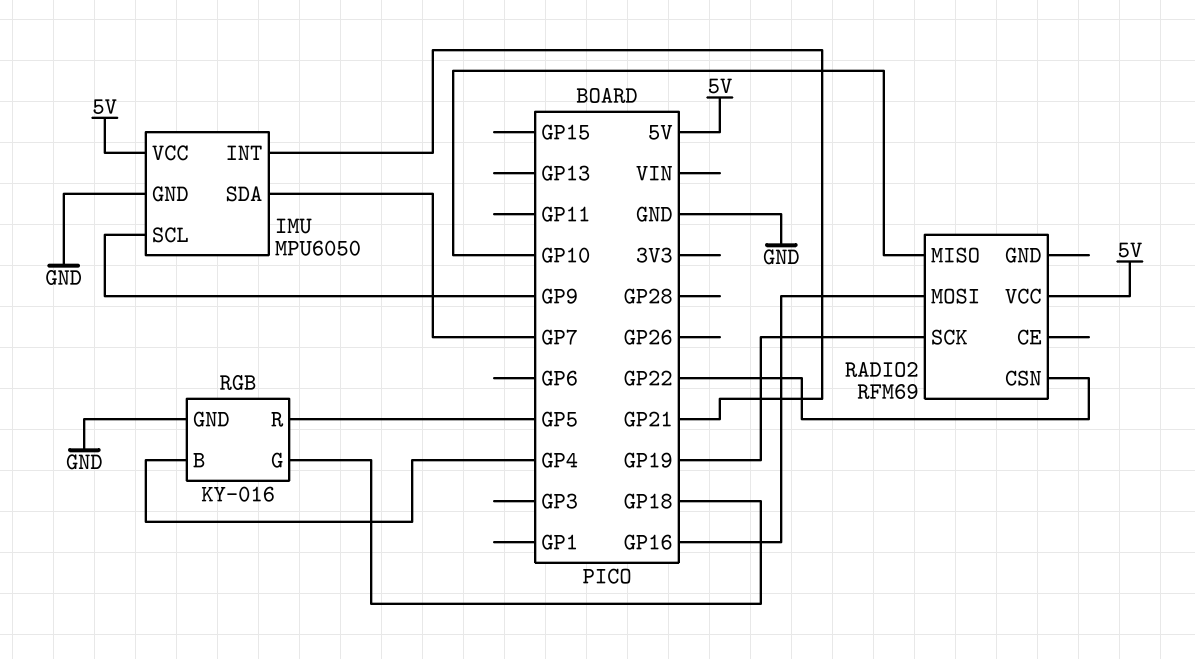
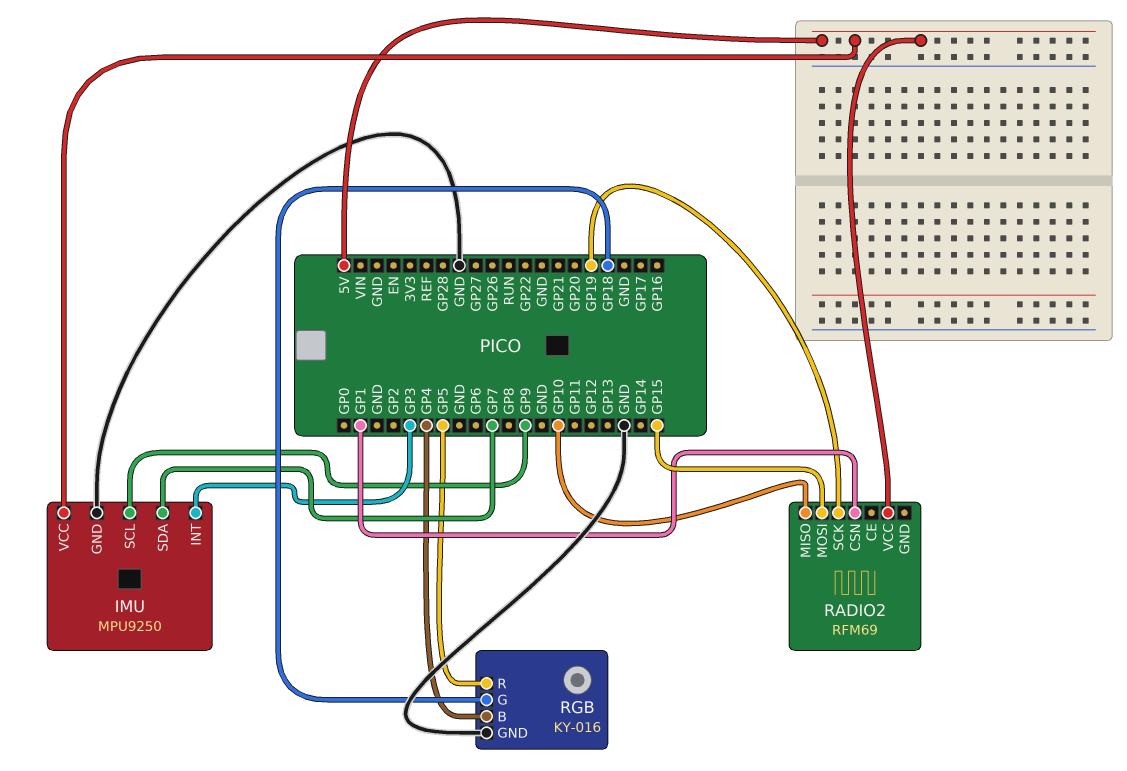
IMU: MPU6050 -> MPU9250
IMU pin INT: GP21 -> GP3
RADIO2 pin CSN: GP22 -> GP1
RADIO2 pin MOSI: GP16 -> GP15

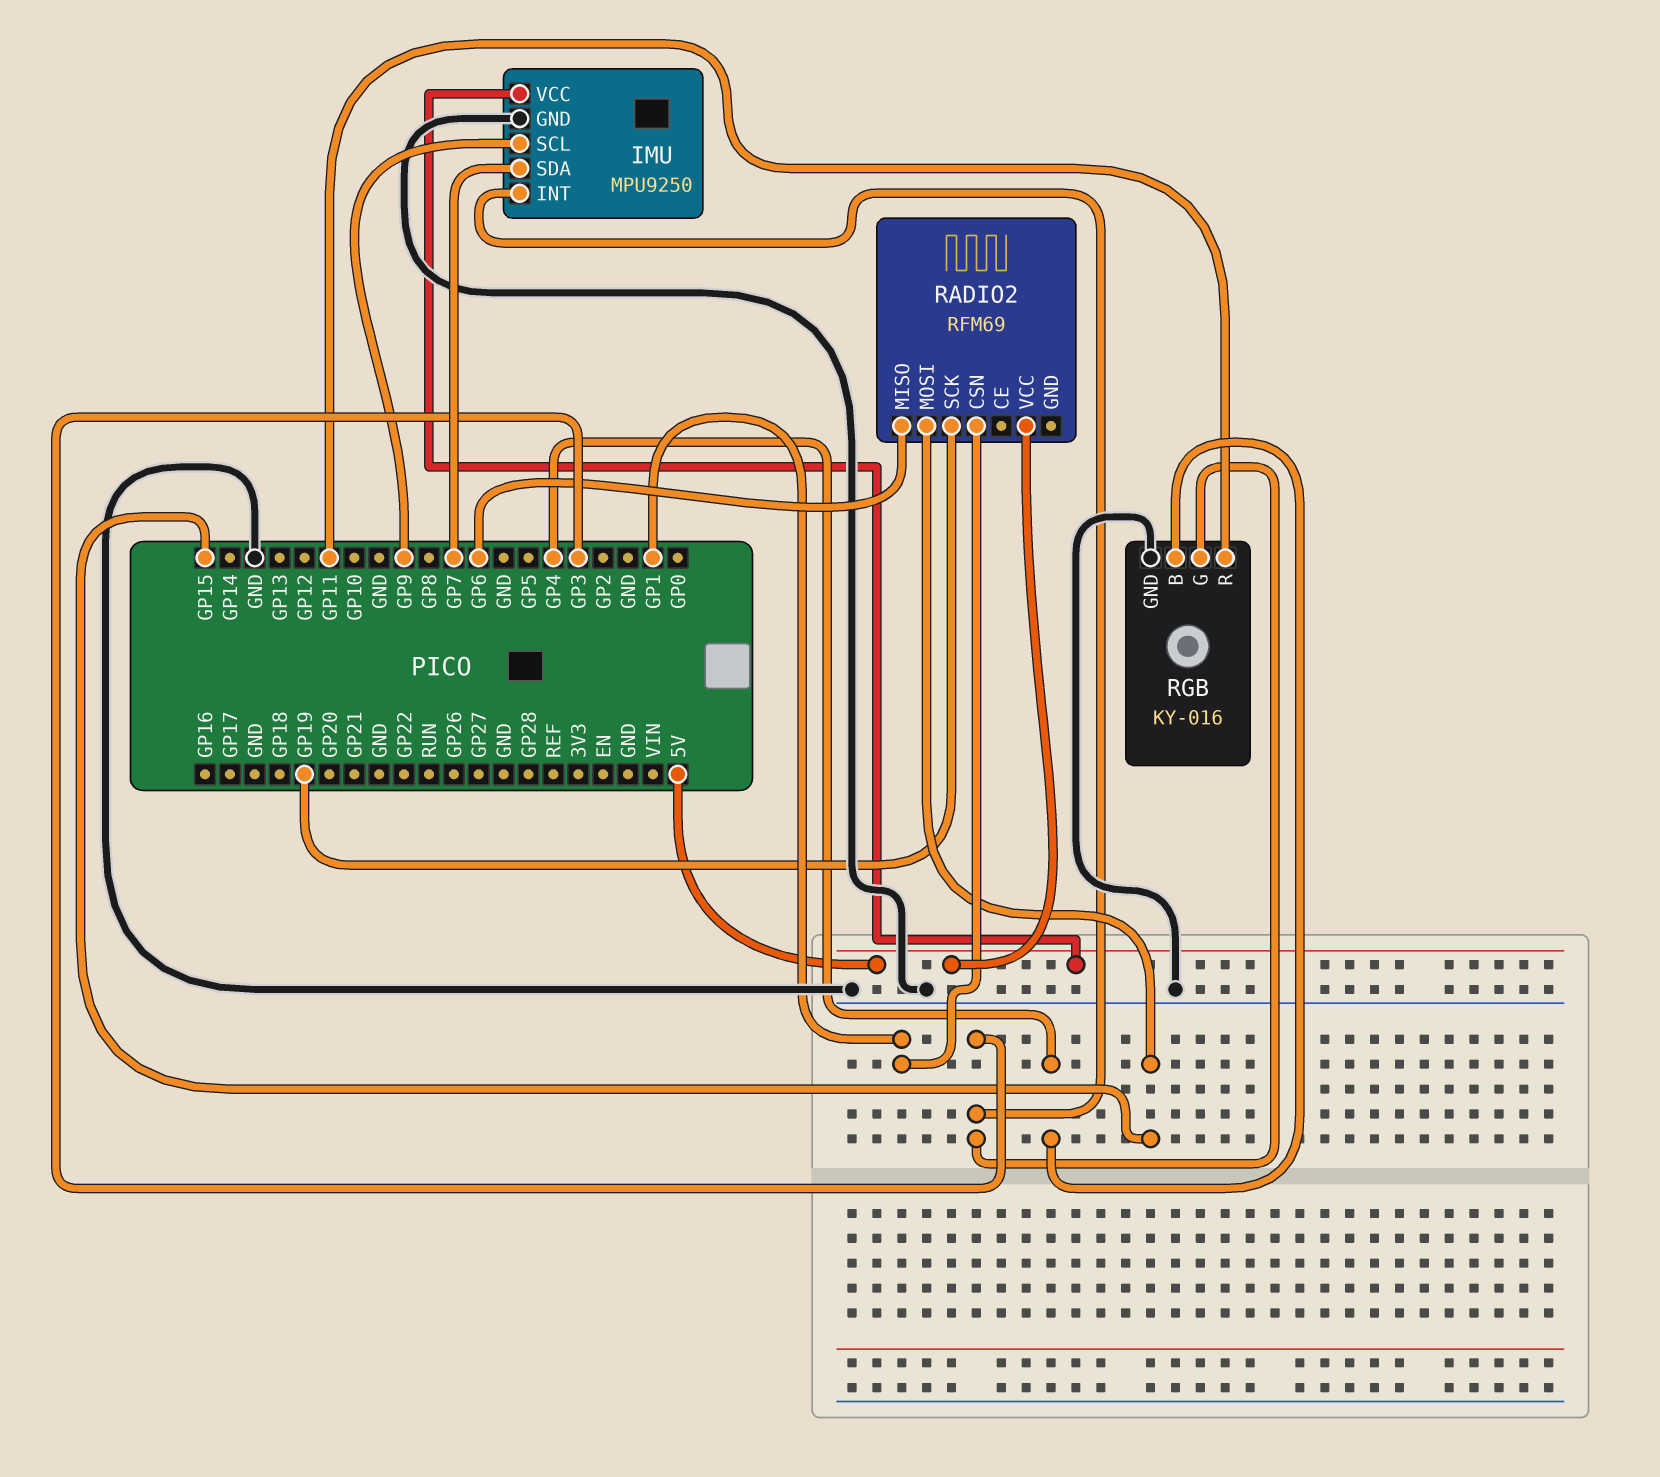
RADIO2 pin MISO: GP10 -> GP6
RGB pin G: GP18 -> GP3
RGB pin R: GP5 -> GP11

